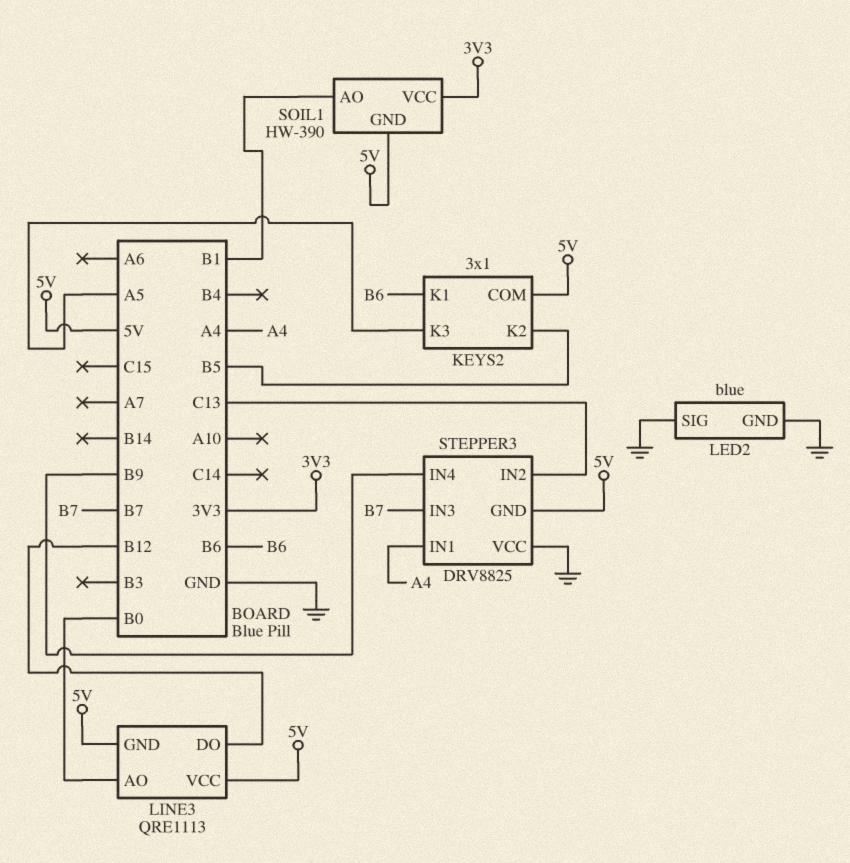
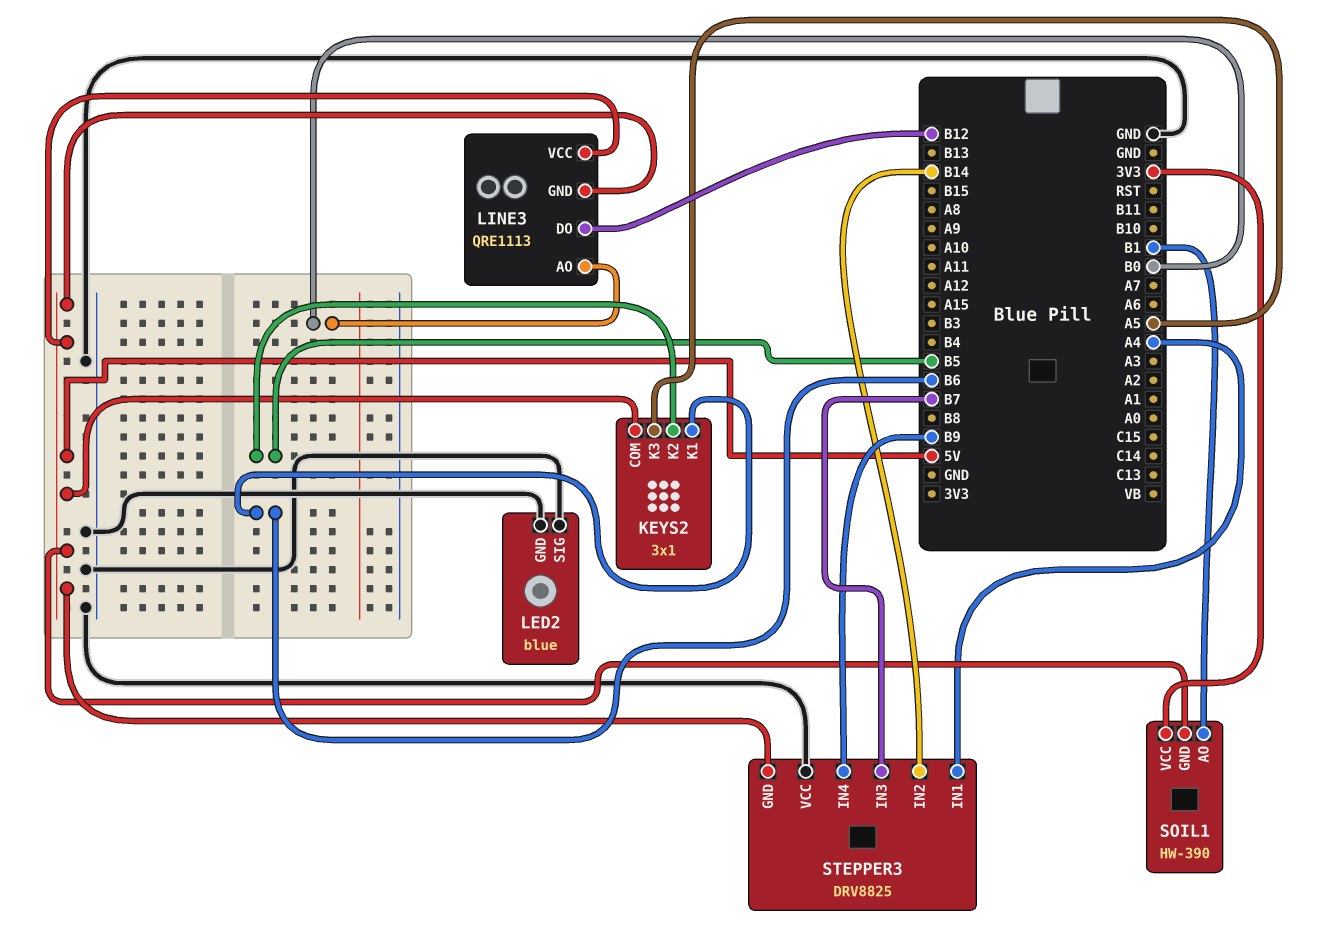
STEPPER3 pin IN2: C13 -> B14

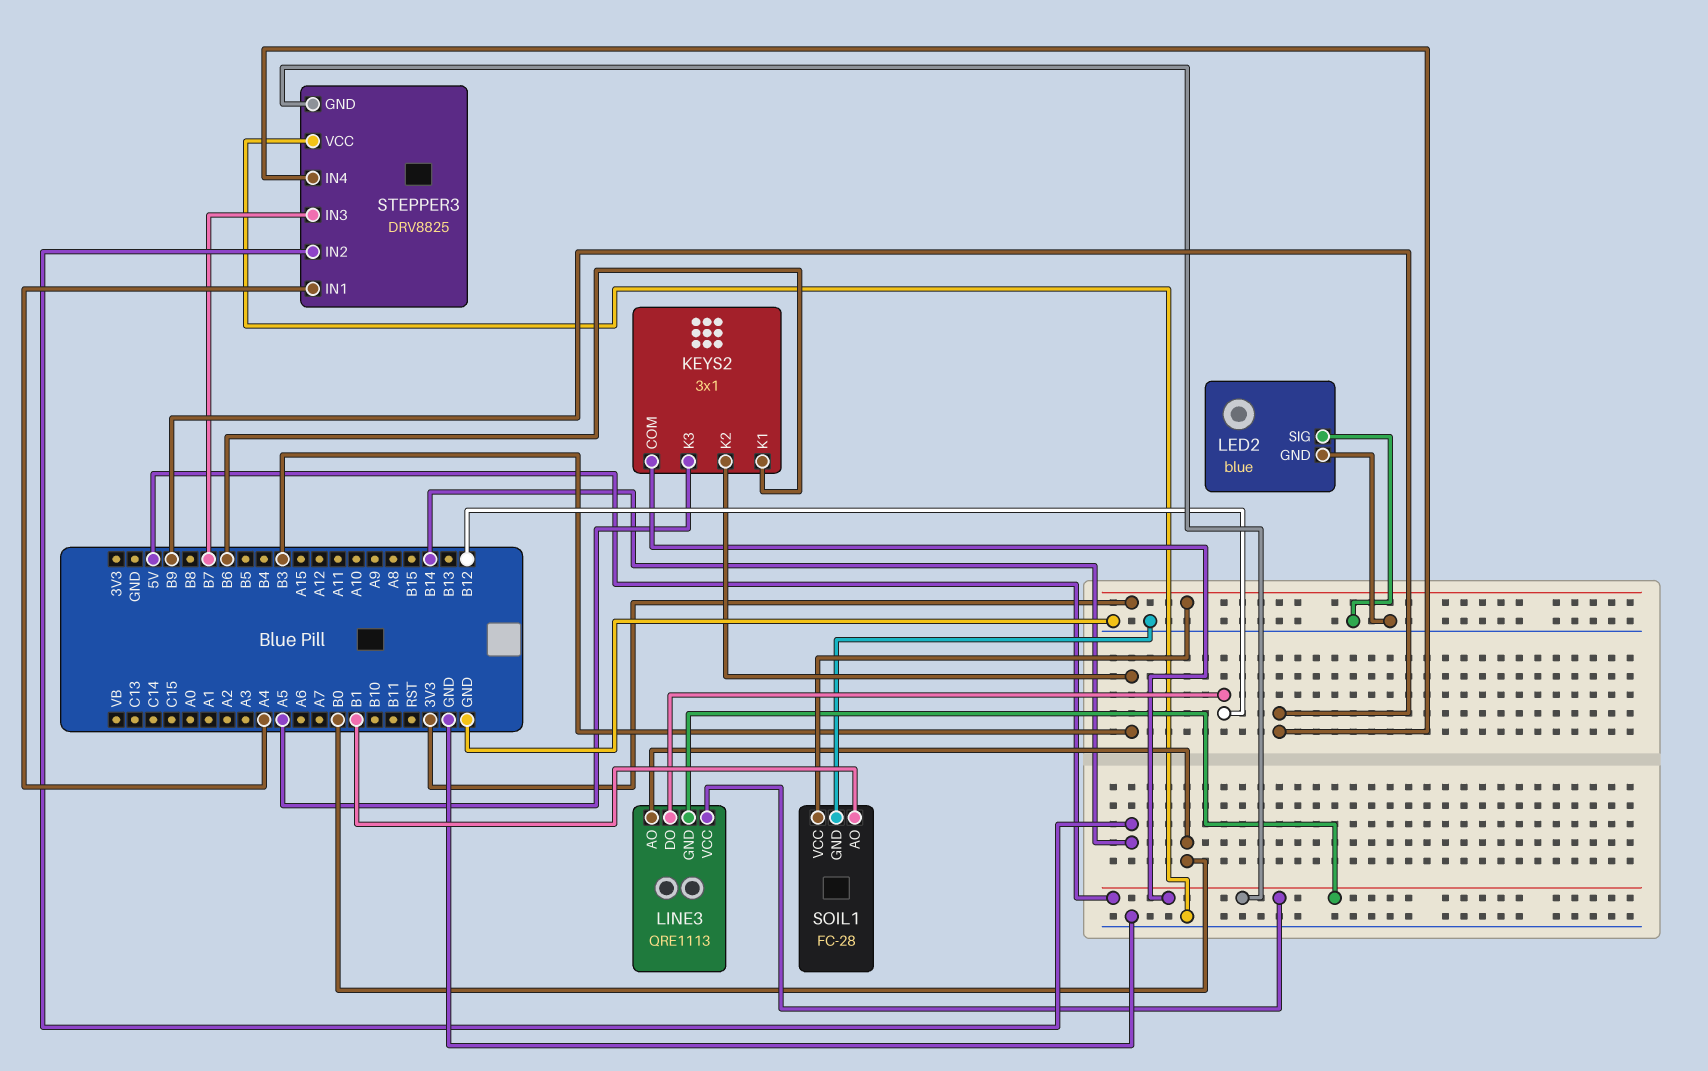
KEYS2 pin K2: B5 -> B3
SOIL1: HW-390 -> FC-28
SOIL1 pin GND: 5V -> GND

